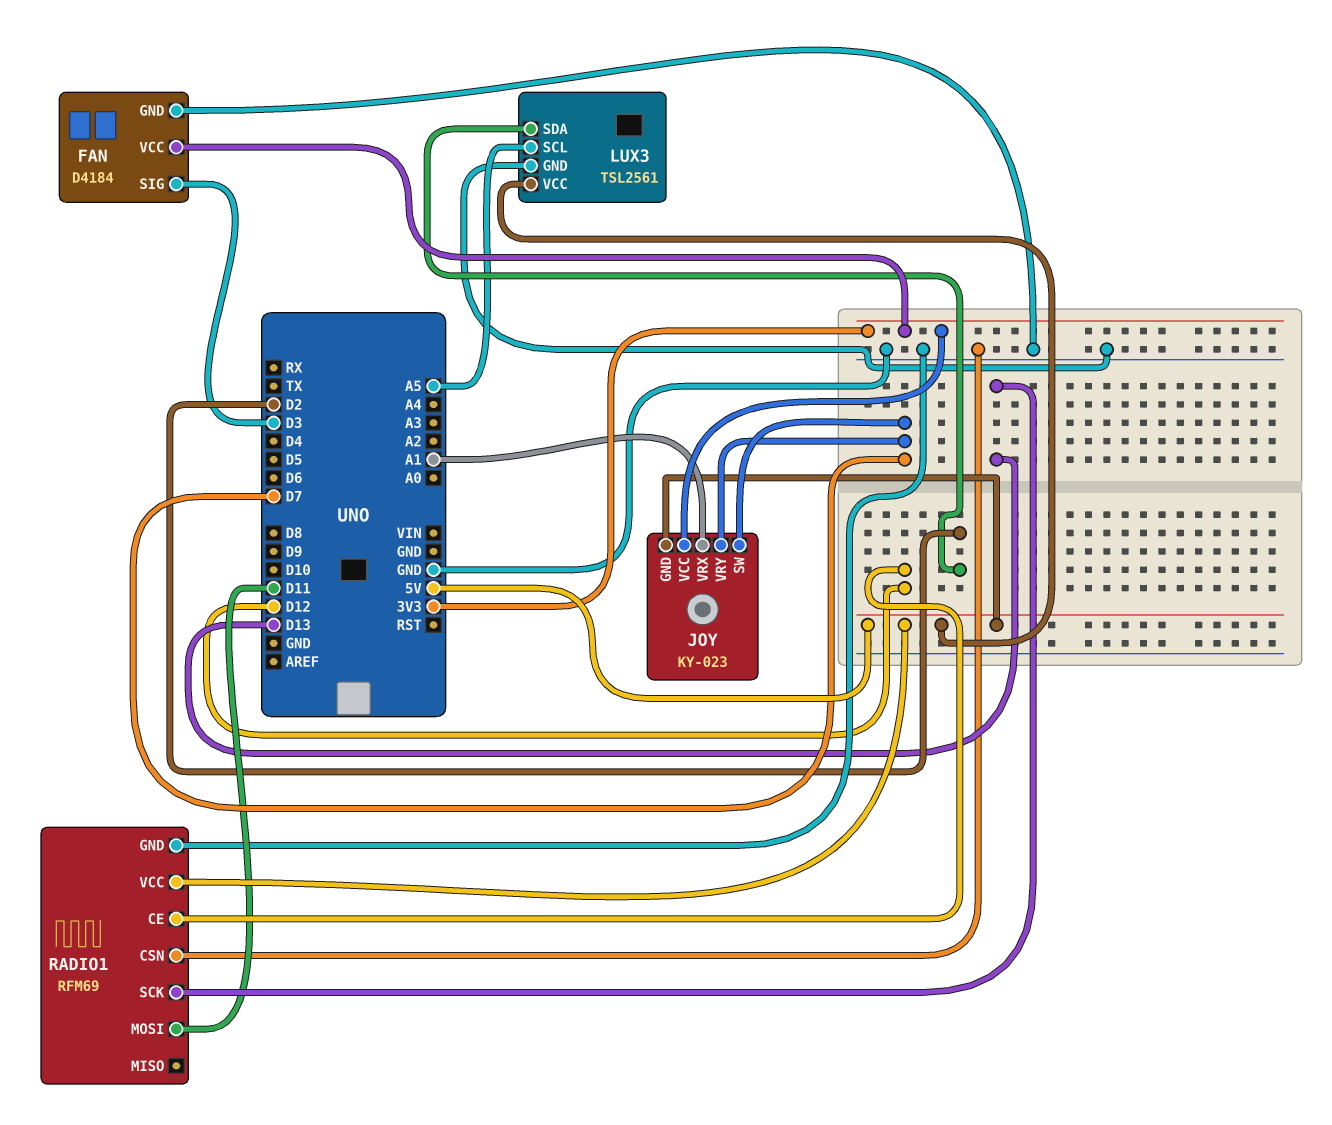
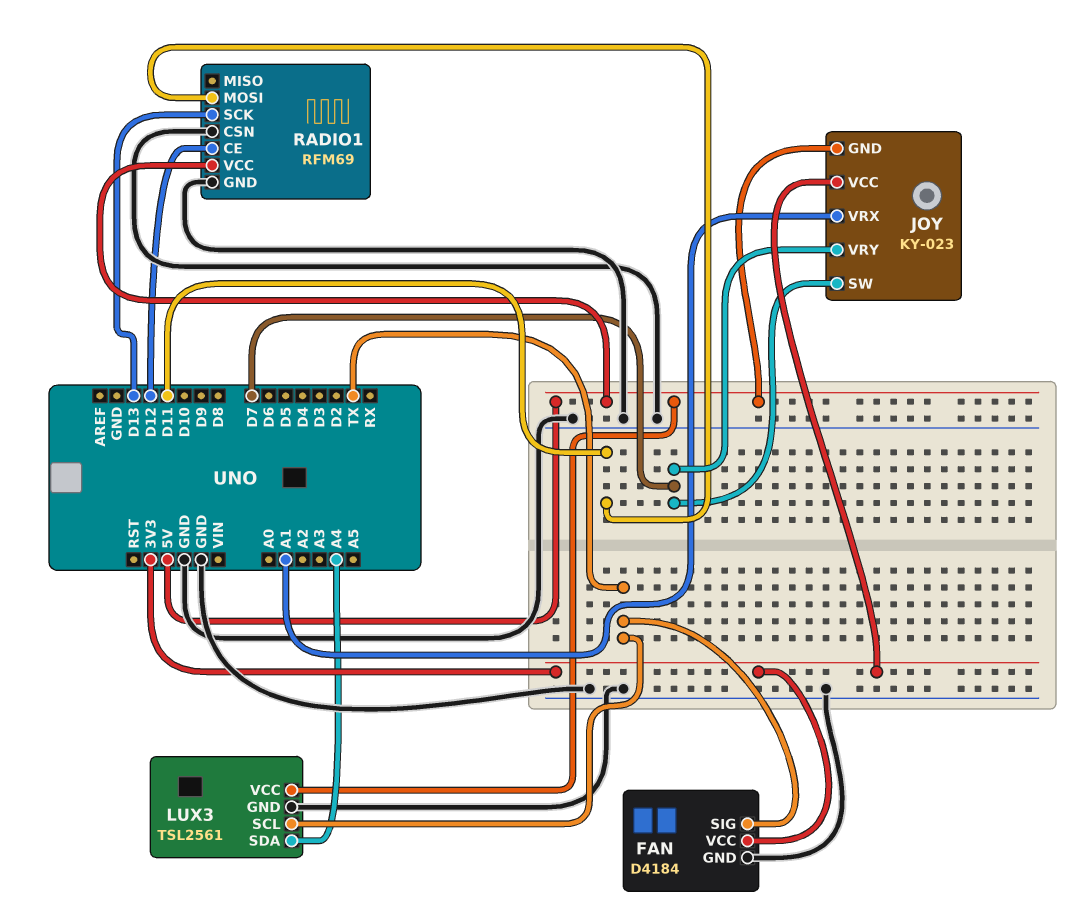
FAN pin SIG: D3 -> TX
LUX3 pin SCL: A5 -> TX
LUX3 pin SDA: D2 -> A4

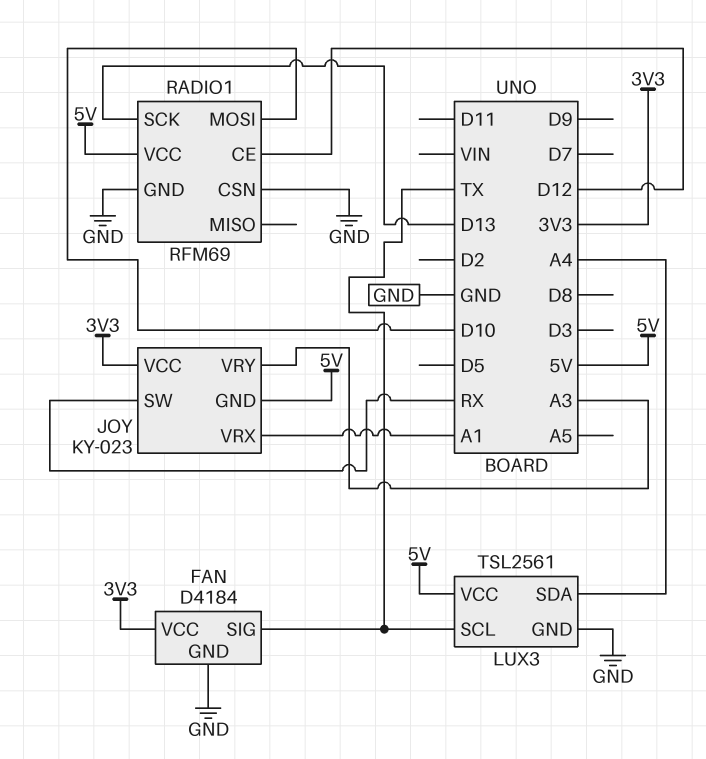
JOY pin SW: D7 -> RX
JOY pin VRY: D7 -> A3
RADIO1 pin MOSI: D11 -> D10

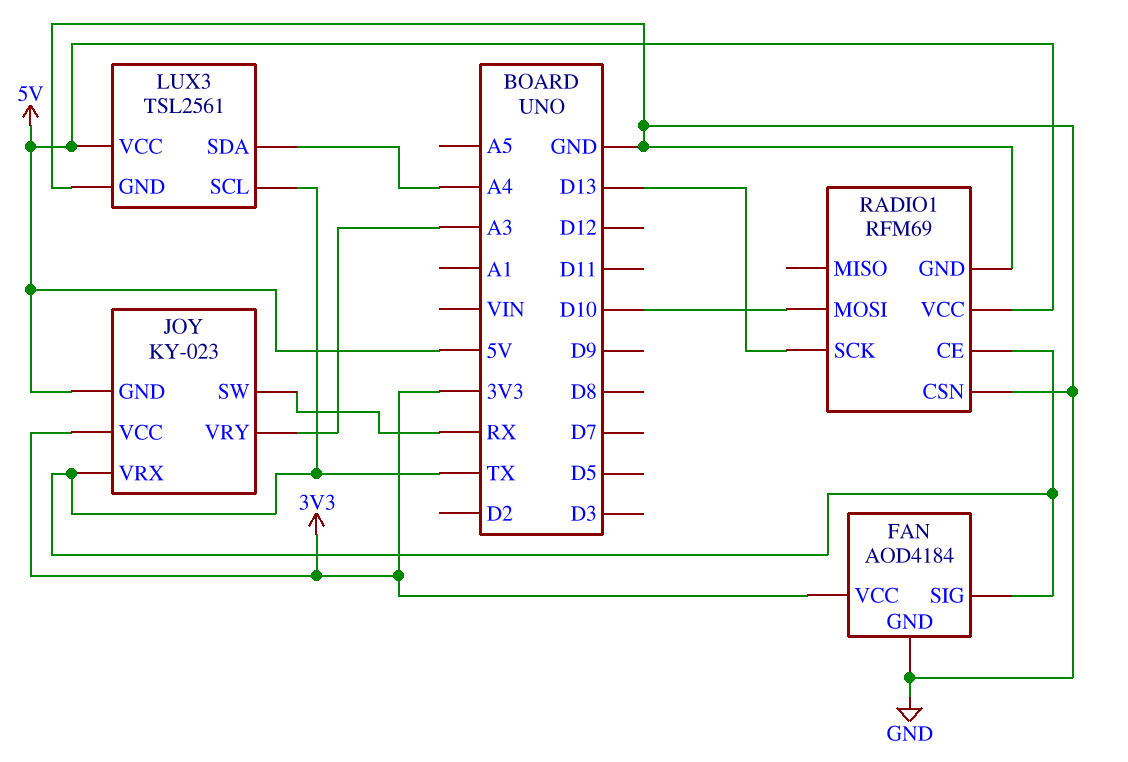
FAN: D4184 -> AOD4184
JOY pin VRX: A1 -> TX
RADIO1 pin CE: D12 -> TX

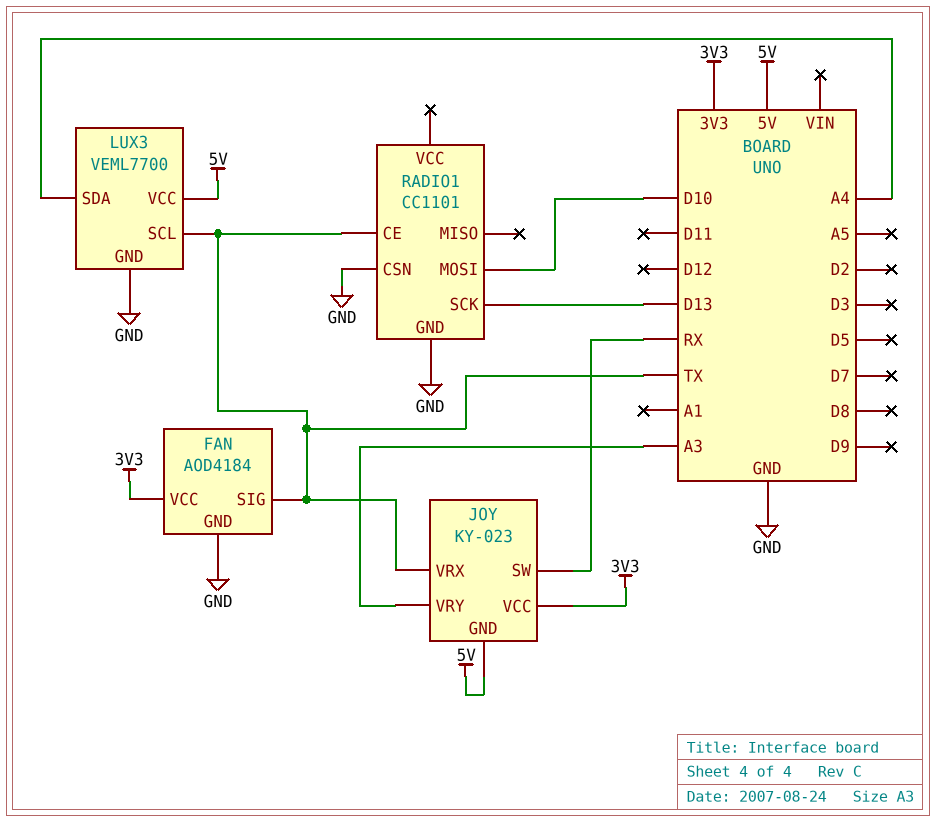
LUX3: TSL2561 -> VEML7700
RADIO1: RFM69 -> CC1101
RADIO1 pin VCC: 5V -> none

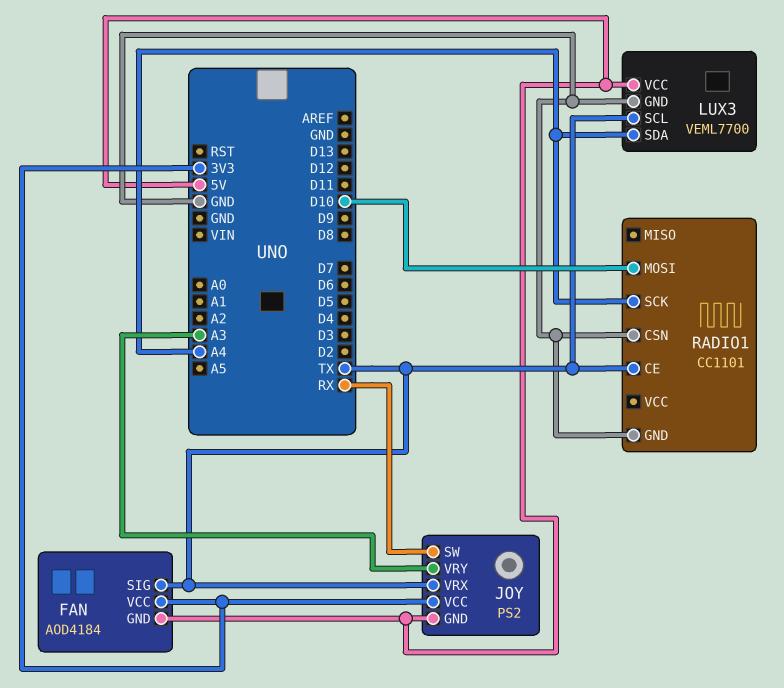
FAN pin GND: GND -> 5V
JOY: KY-023 -> PS2
RADIO1 pin SCK: D13 -> A4

